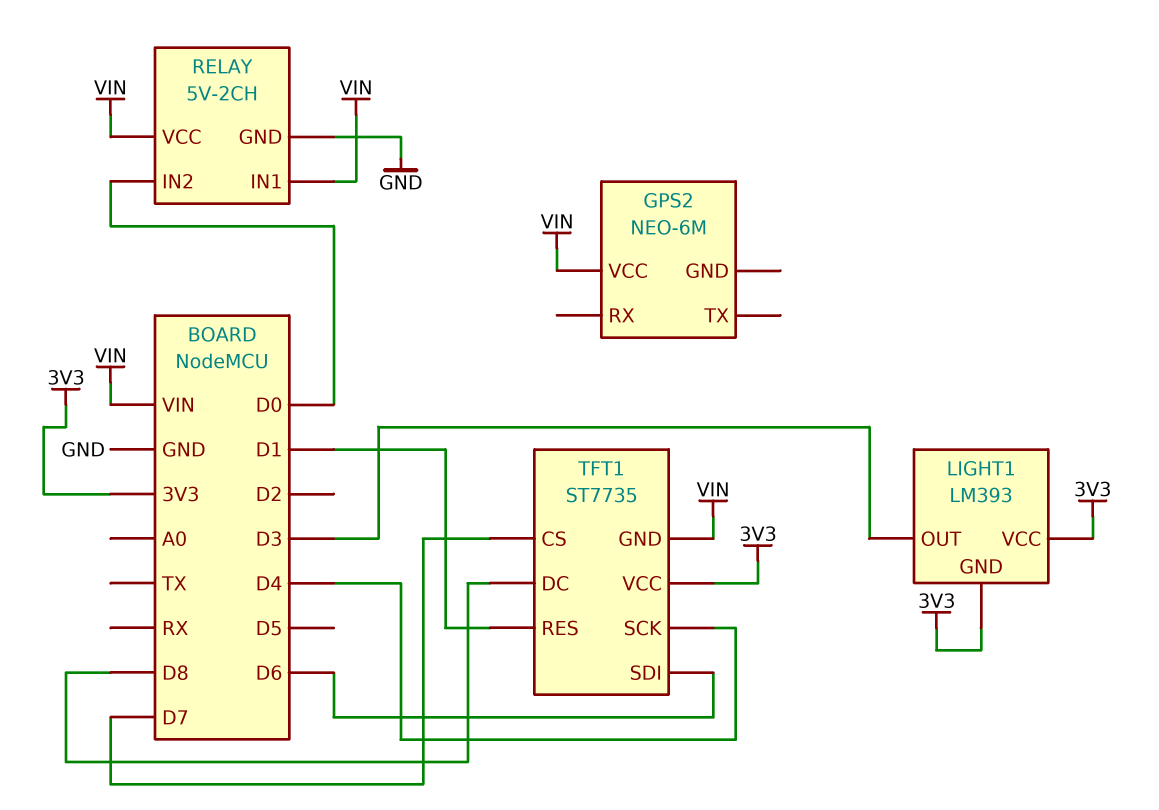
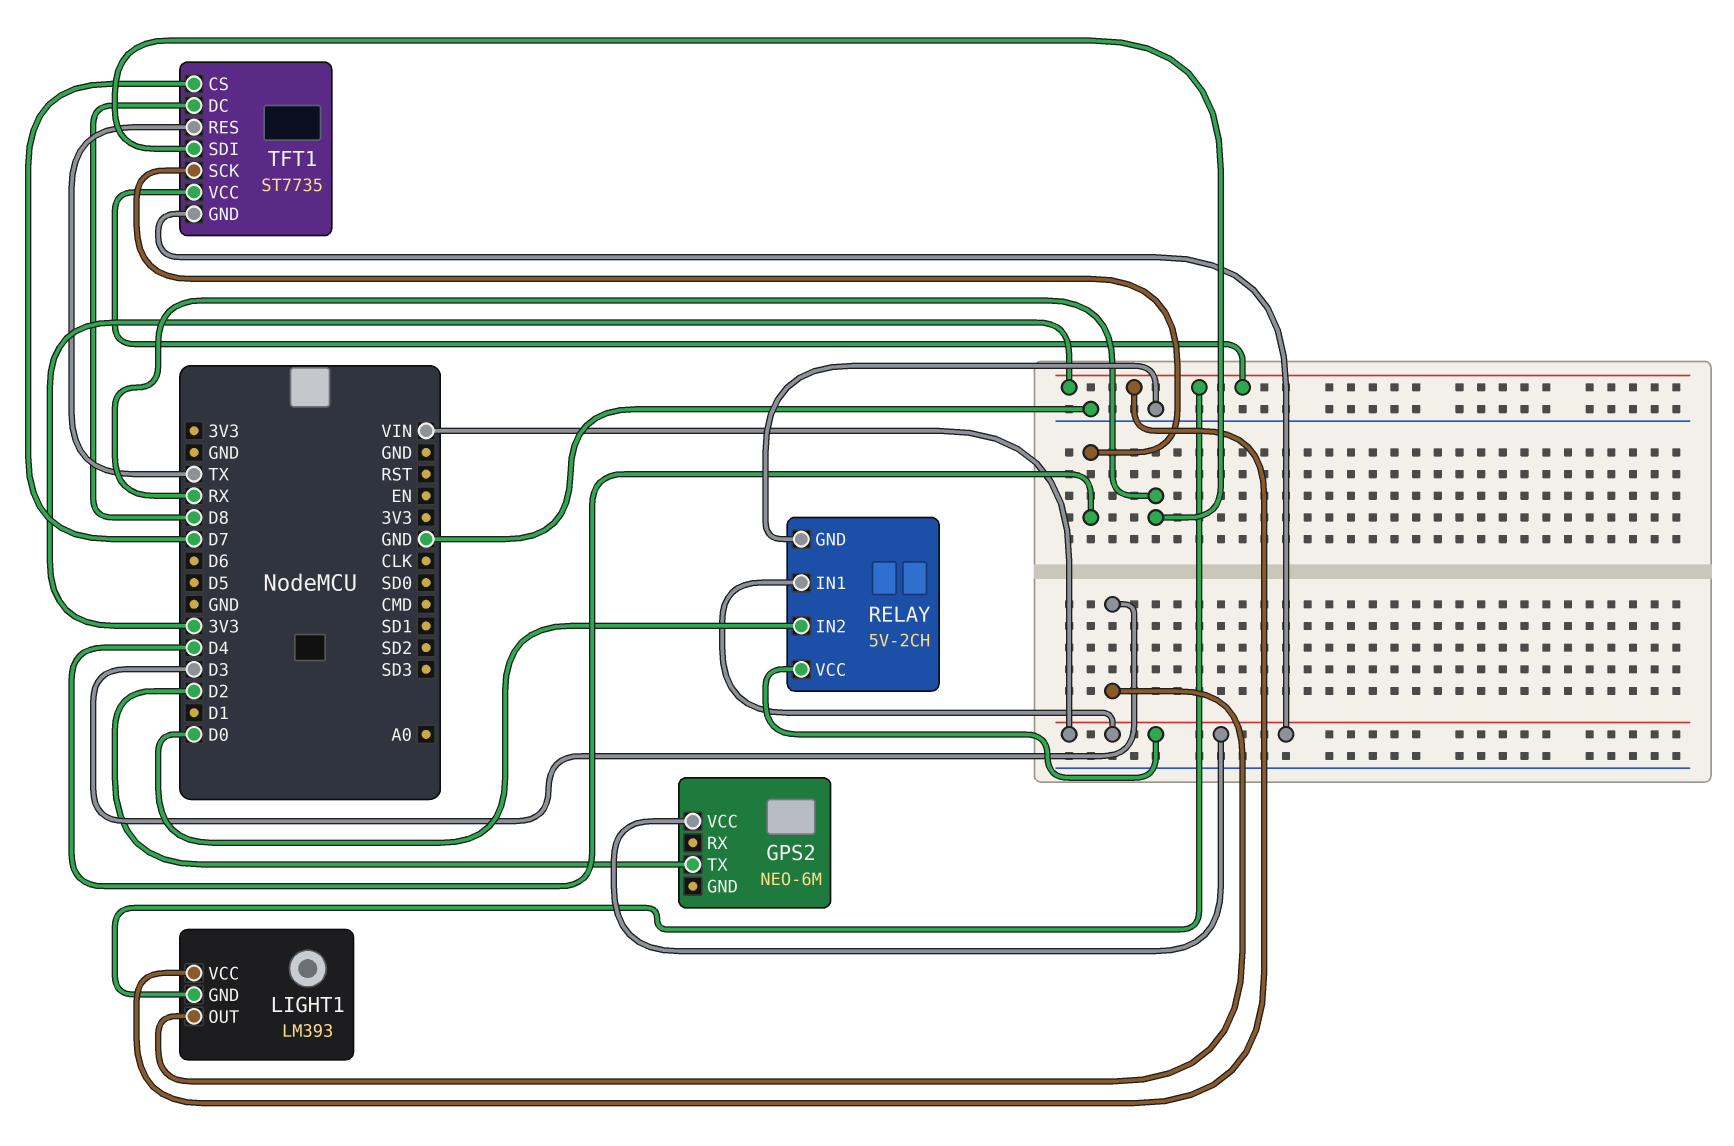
GPS2 pin TX: none -> D2
TFT1 pin RES: D1 -> TX
TFT1 pin SDI: D6 -> RX

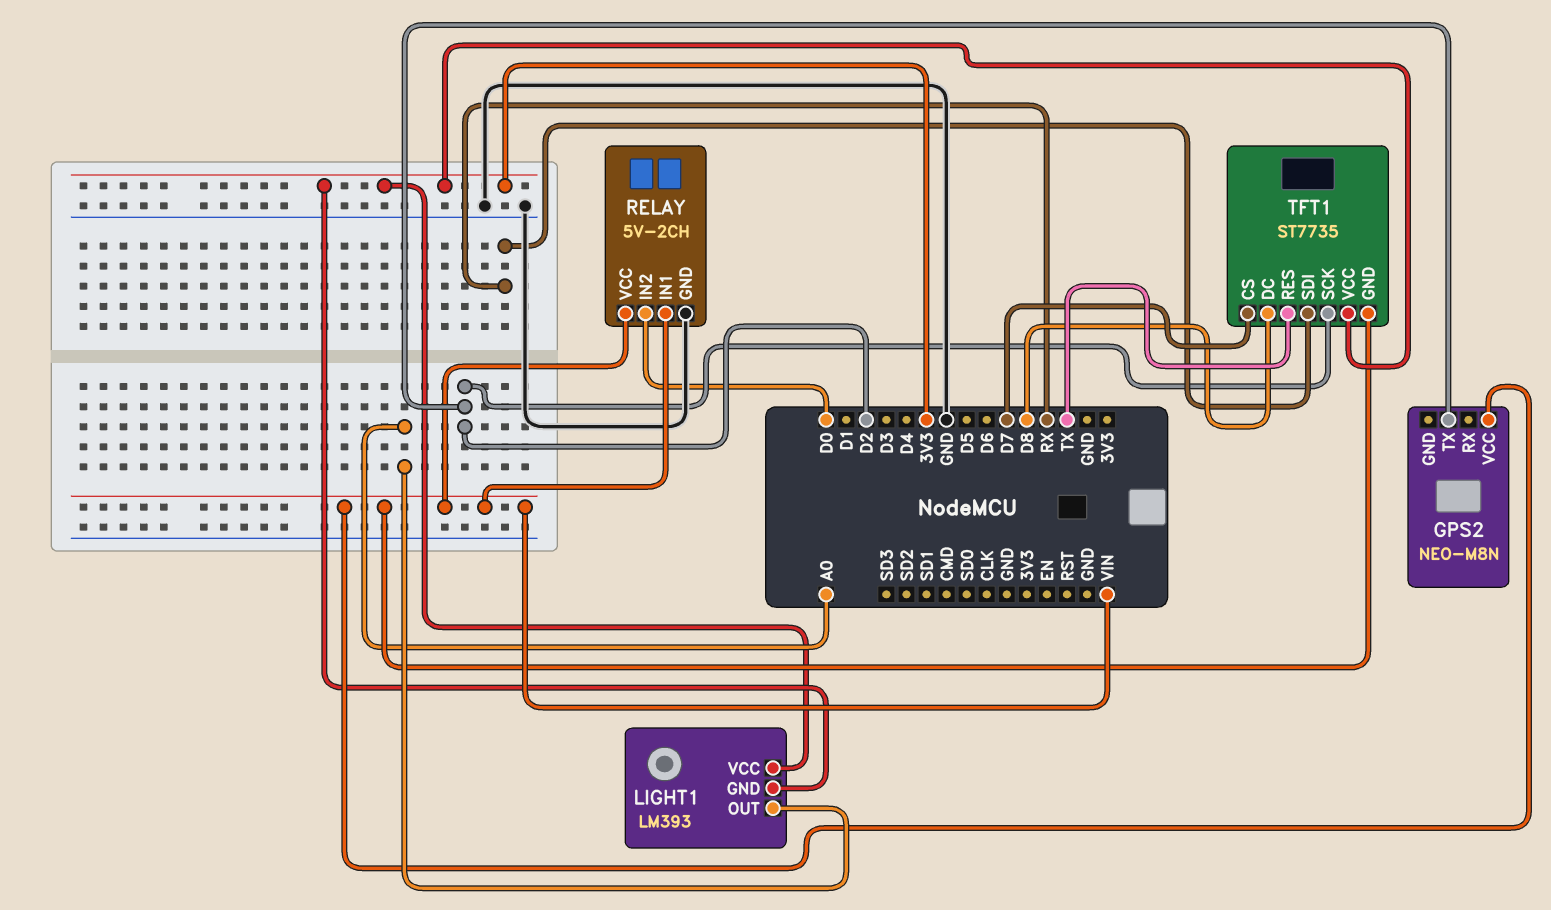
GPS2: NEO-6M -> NEO-M8N
LIGHT1 pin OUT: D3 -> A0
TFT1 pin SCK: D4 -> D2

